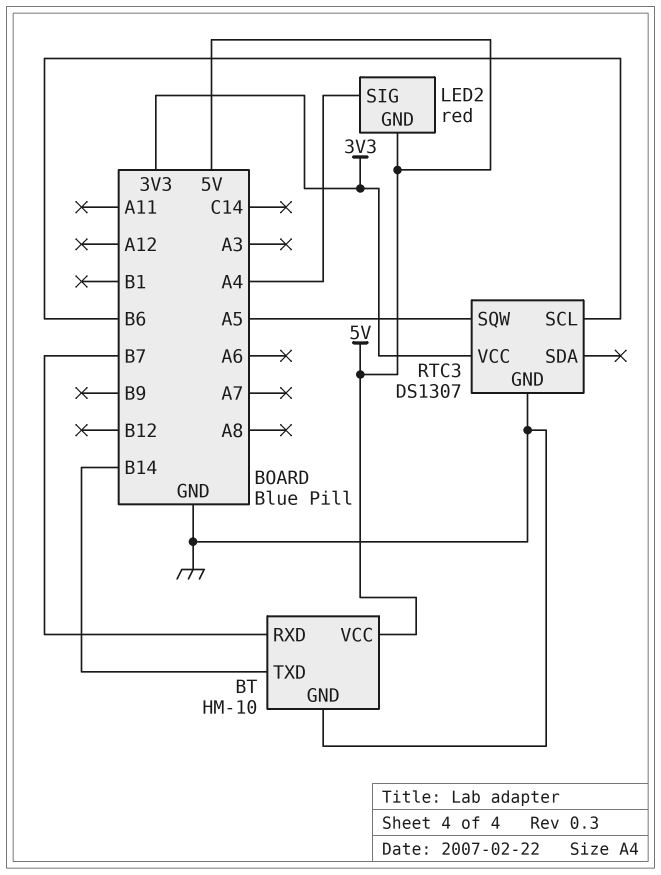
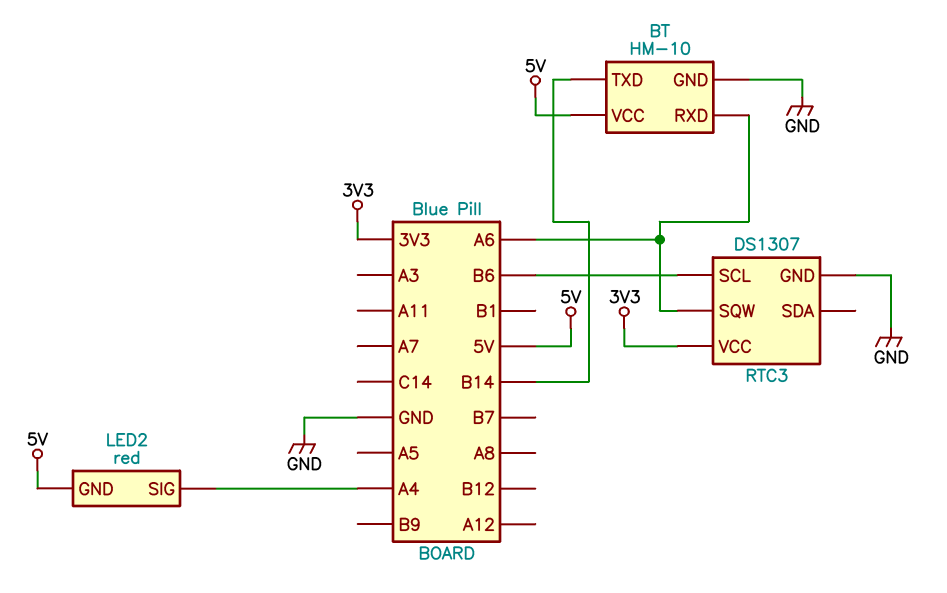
BT pin RXD: B7 -> A6
RTC3 pin SQW: A5 -> A6

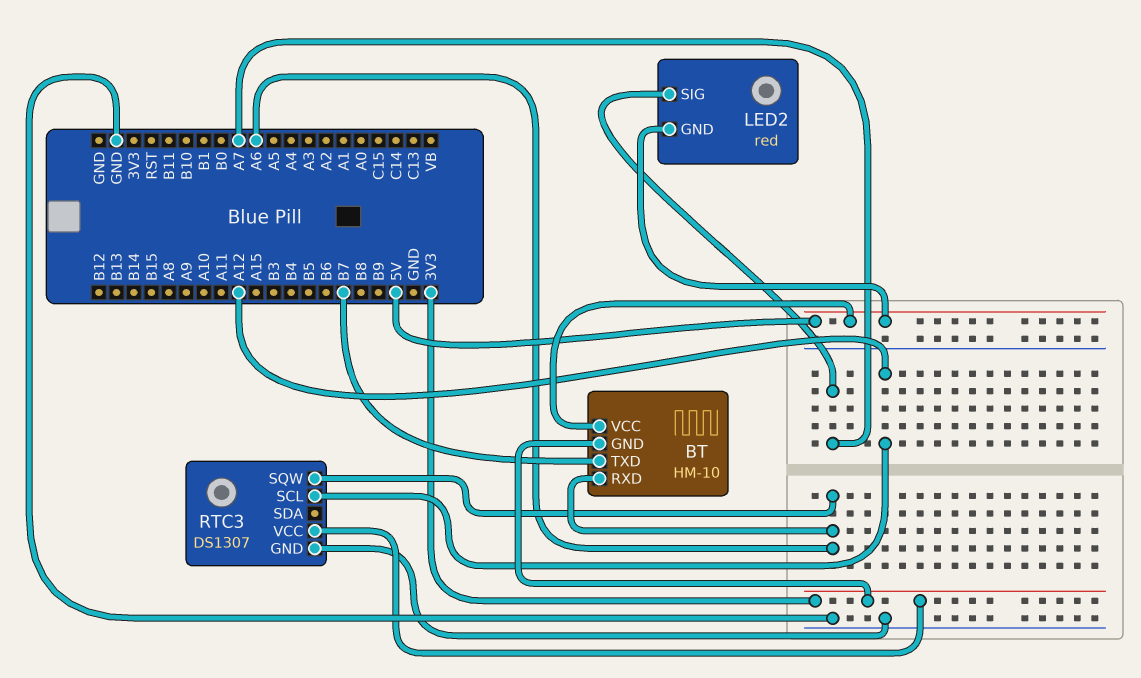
BT pin GND: GND -> 3V3
BT pin TXD: B14 -> B7
LED2 pin SIG: A4 -> A7
RTC3 pin SCL: B6 -> A12

